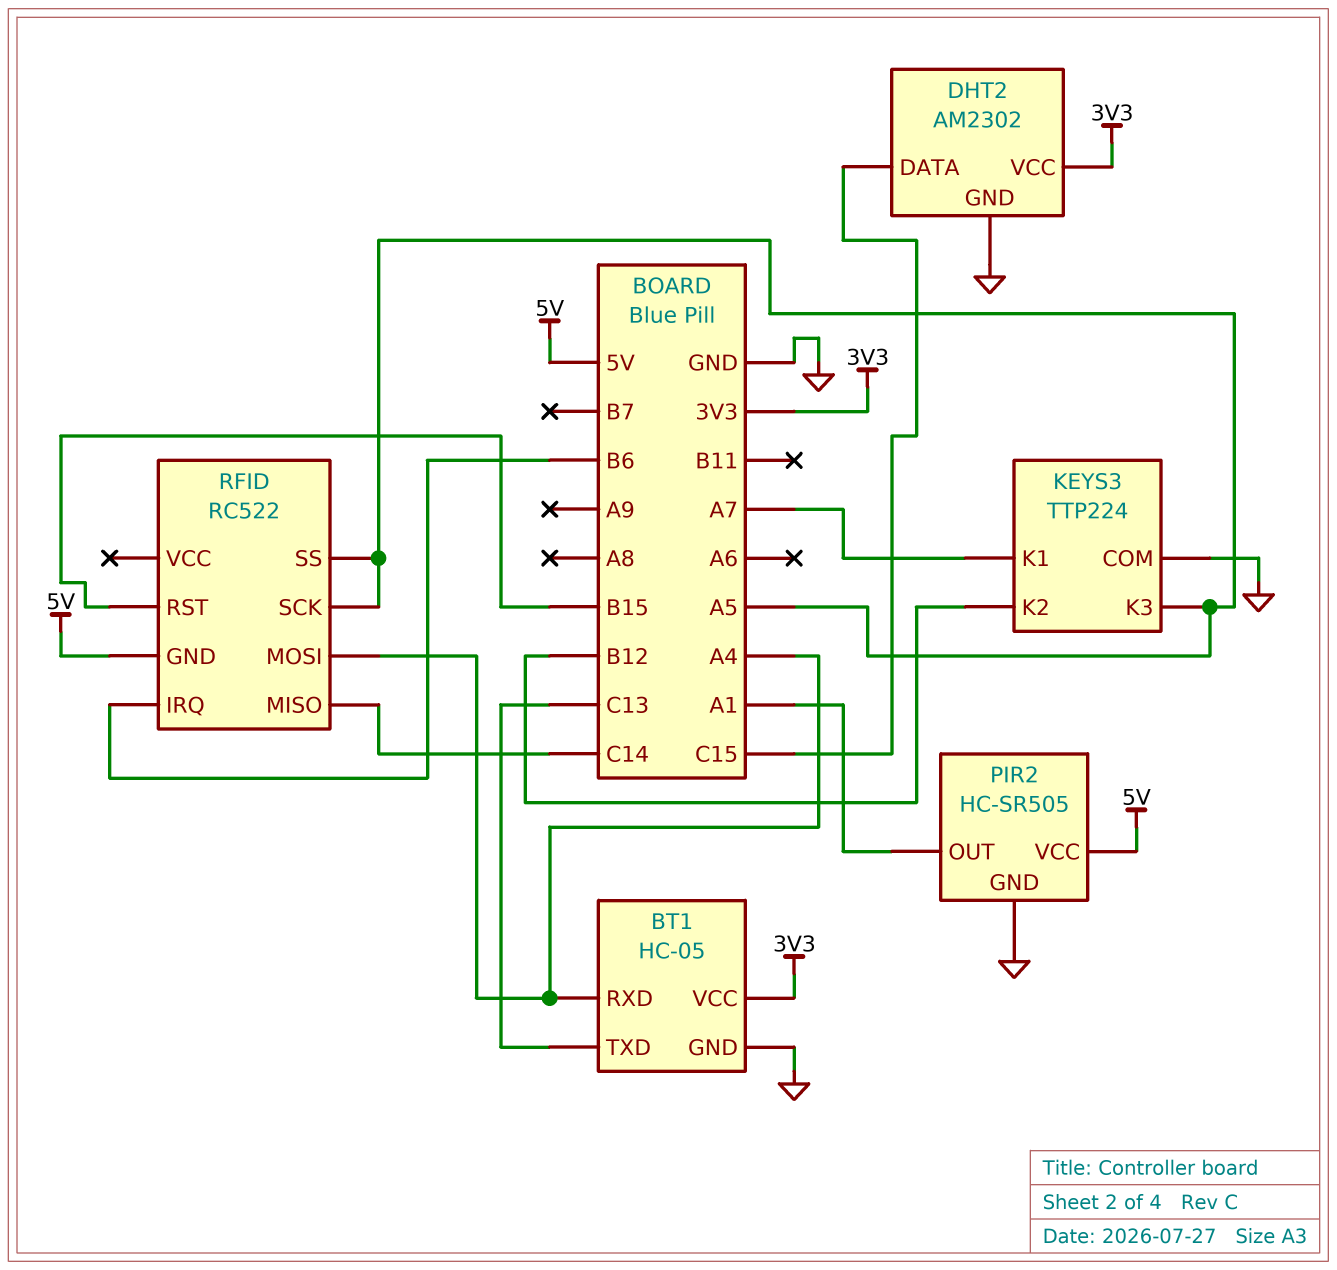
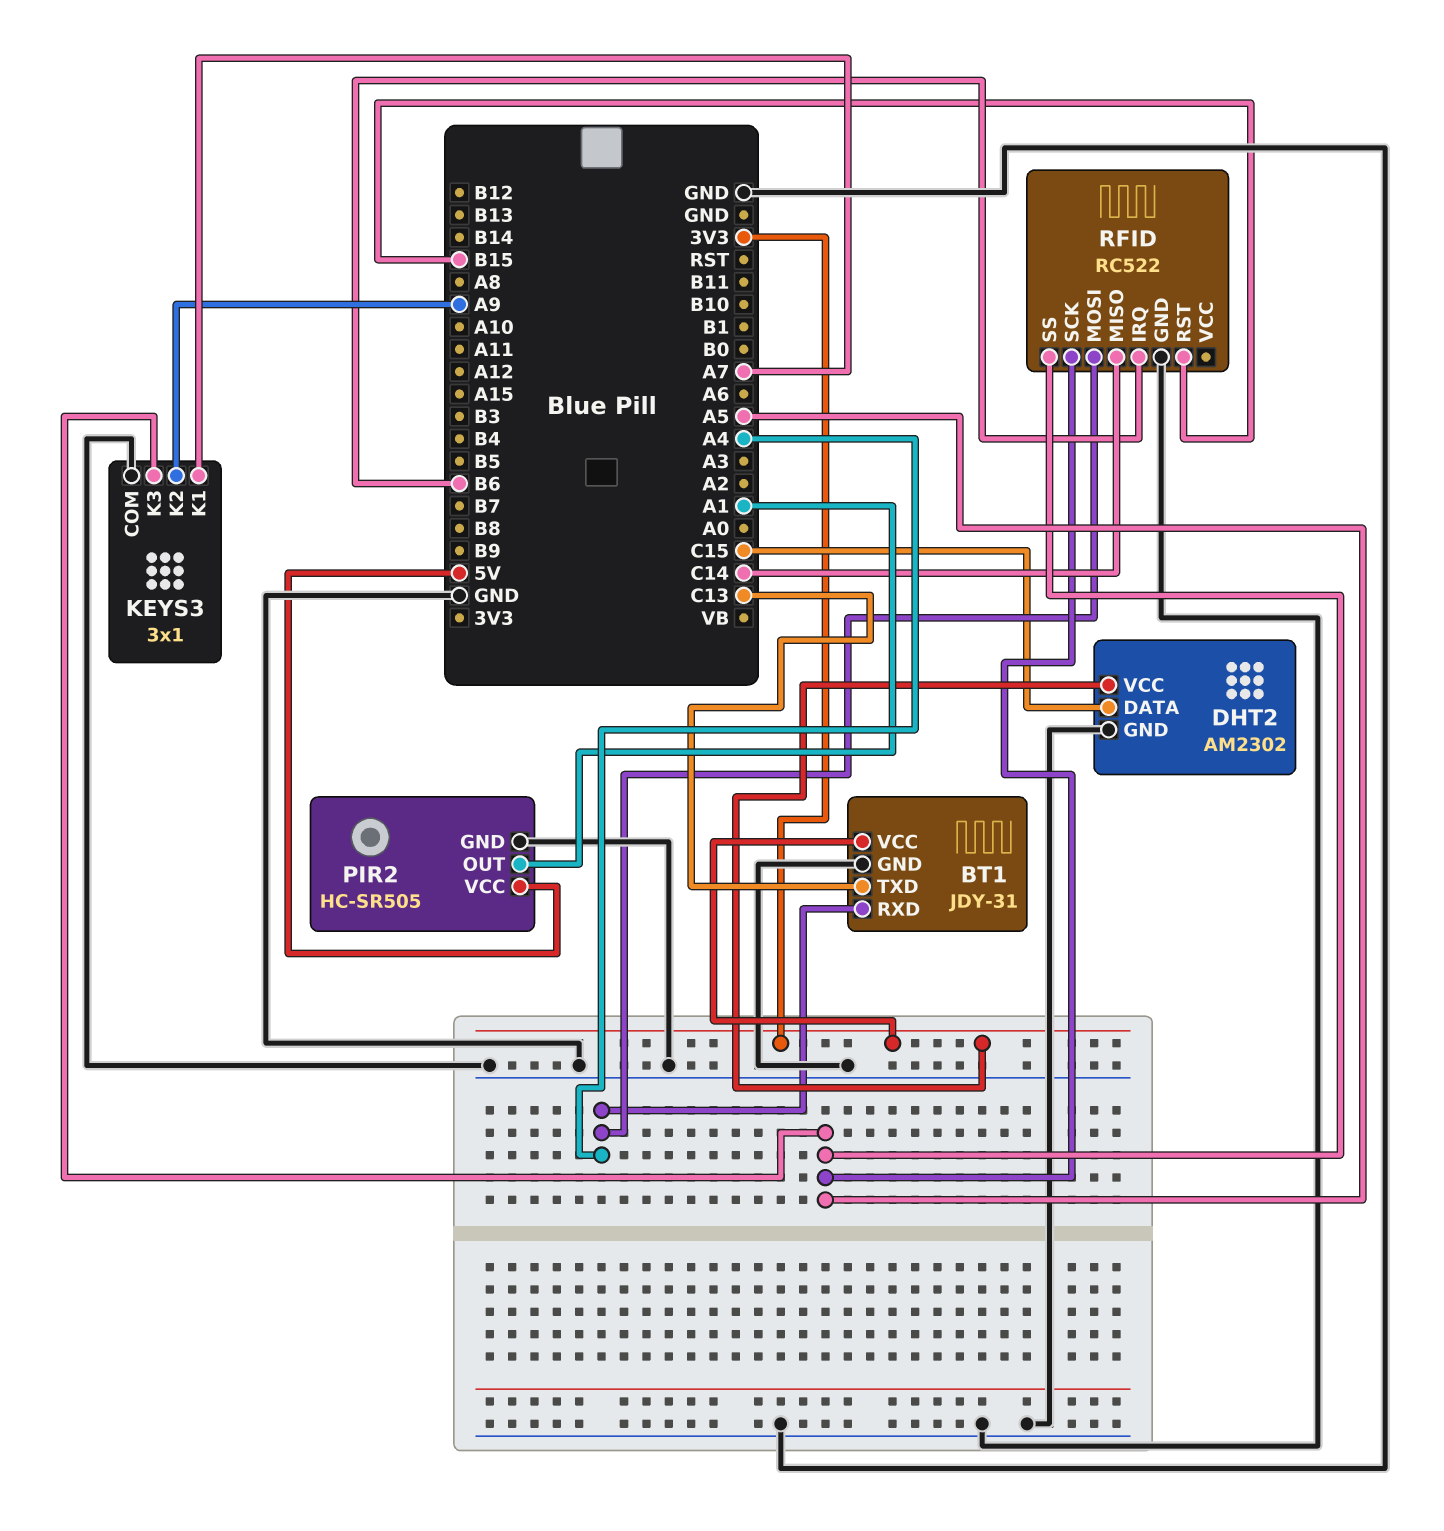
BT1: HC-05 -> JDY-31
KEYS3: TTP224 -> 3x1
KEYS3 pin K2: B12 -> A9
RFID pin GND: 5V -> GND

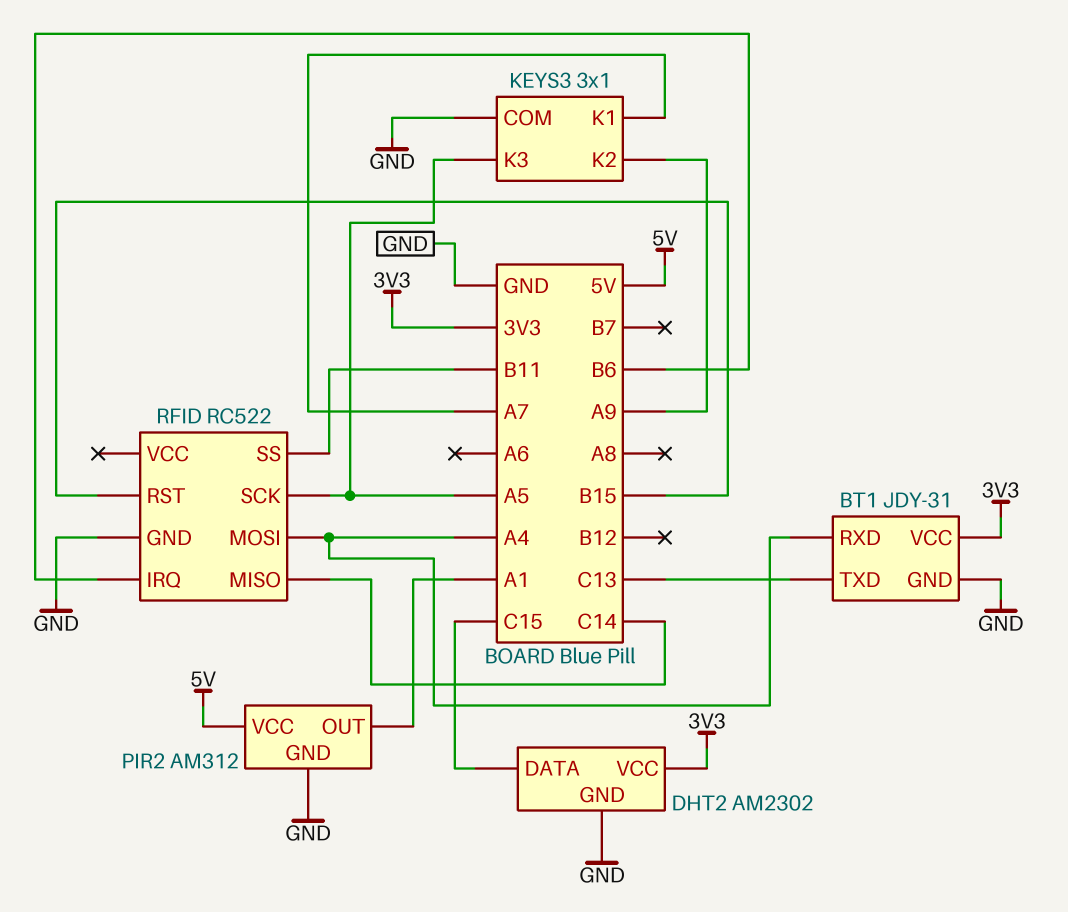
PIR2: HC-SR505 -> AM312
RFID pin SS: A5 -> B11

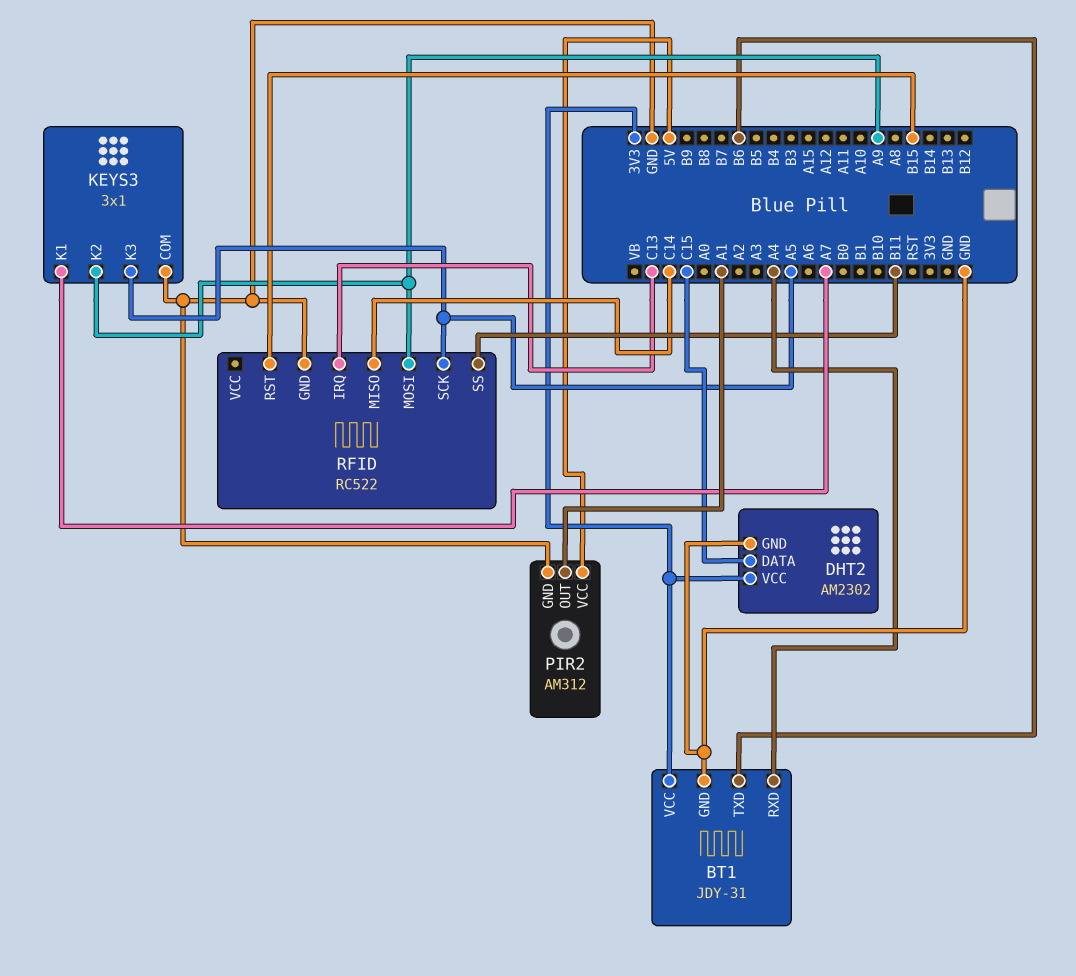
BT1 pin TXD: C13 -> B6
RFID pin IRQ: B6 -> C13
RFID pin MOSI: A4 -> A9

